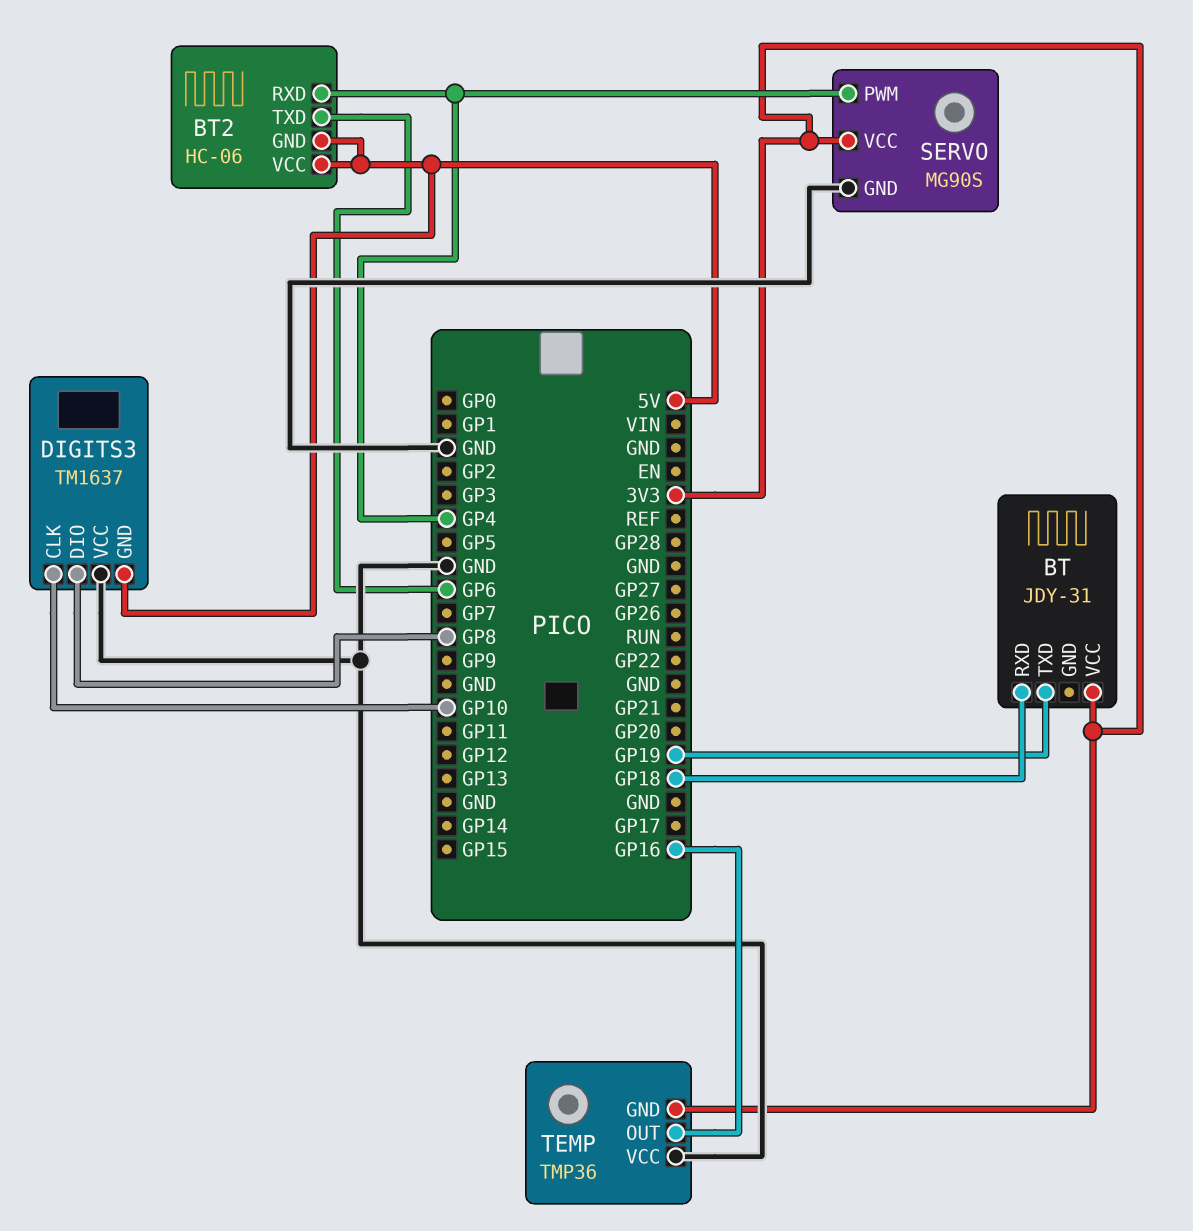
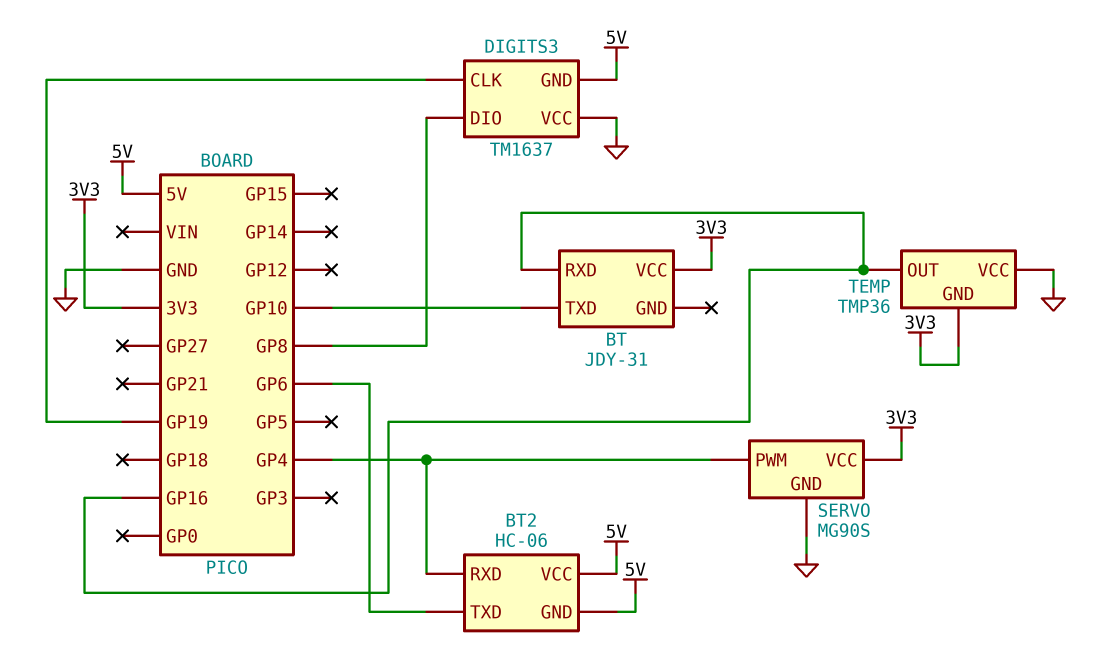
BT pin RXD: GP18 -> GP16
BT pin TXD: GP19 -> GP10
DIGITS3 pin CLK: GP10 -> GP19

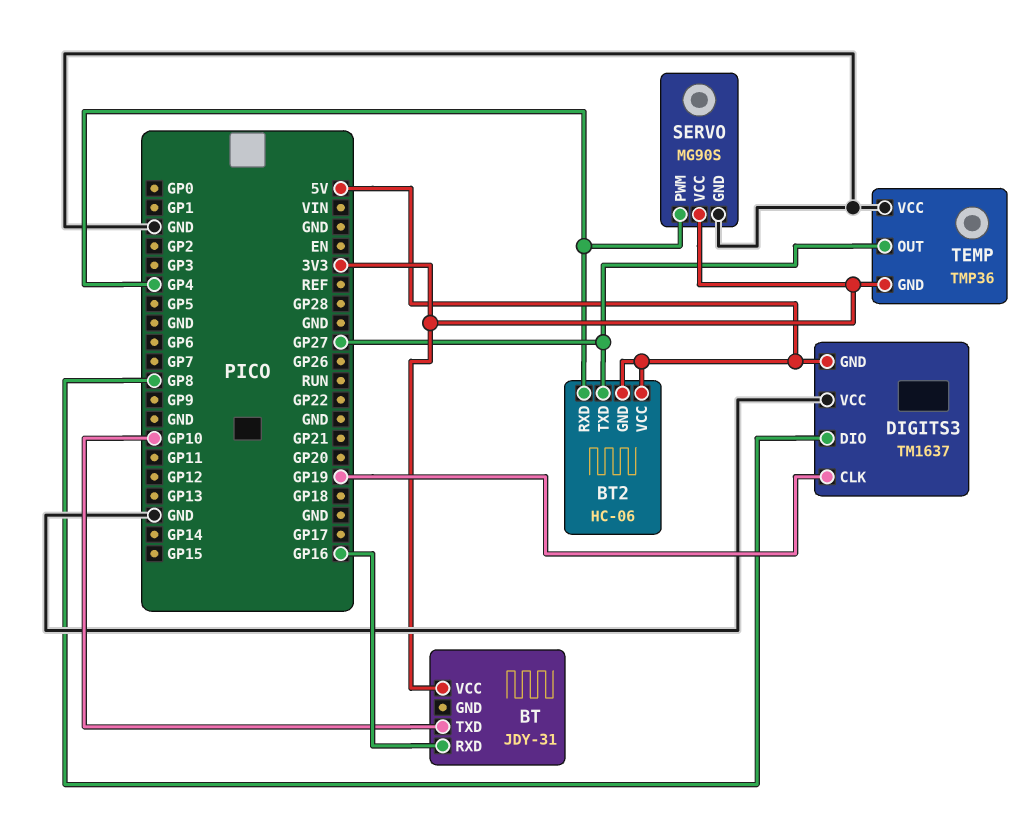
BT2 pin TXD: GP6 -> GP27
TEMP pin OUT: GP16 -> GP27

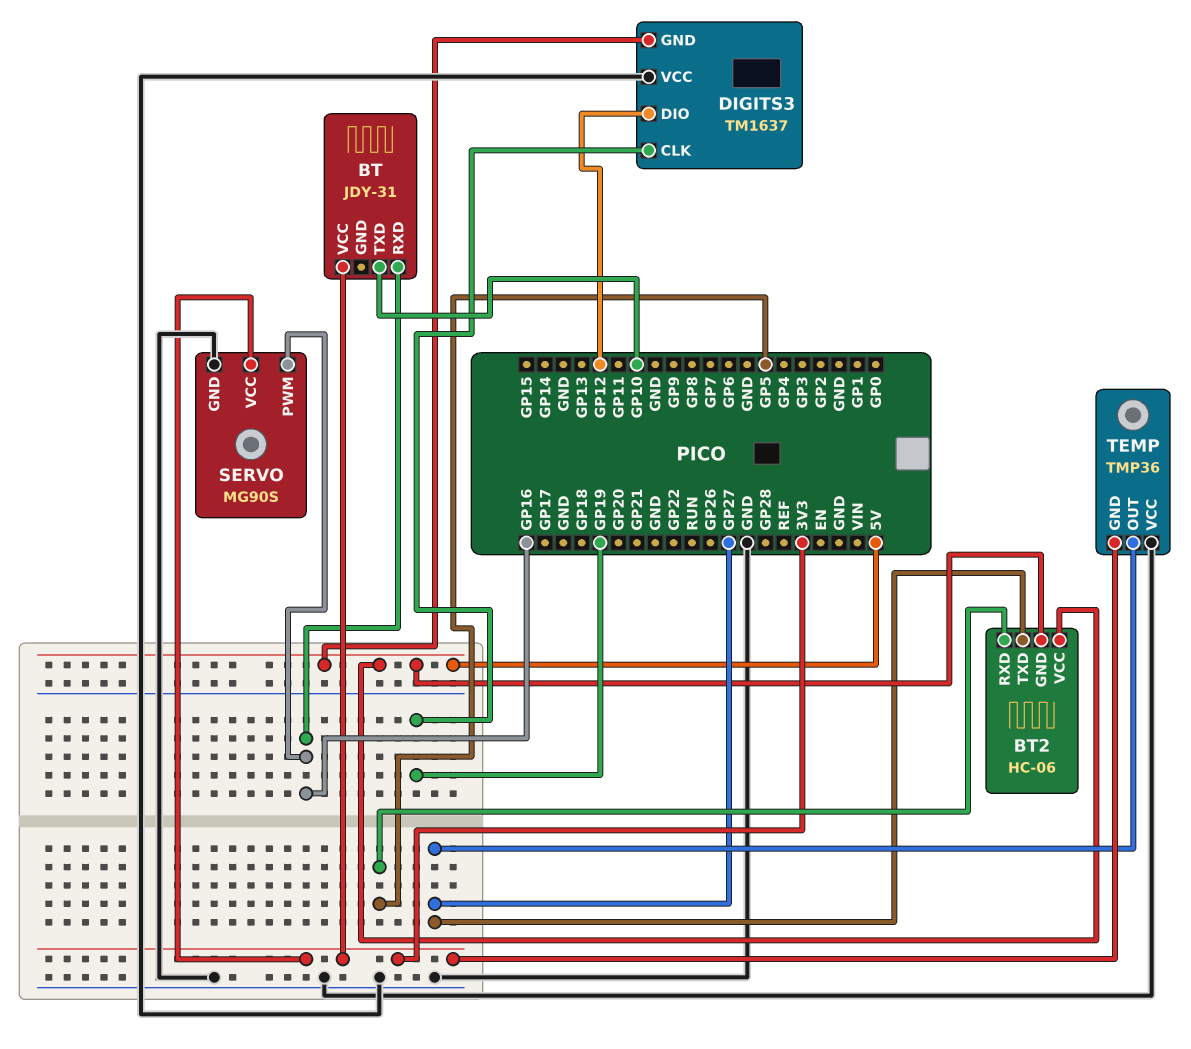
BT2 pin RXD: GP4 -> GP5
DIGITS3 pin DIO: GP8 -> GP12
SERVO pin PWM: GP4 -> GP16

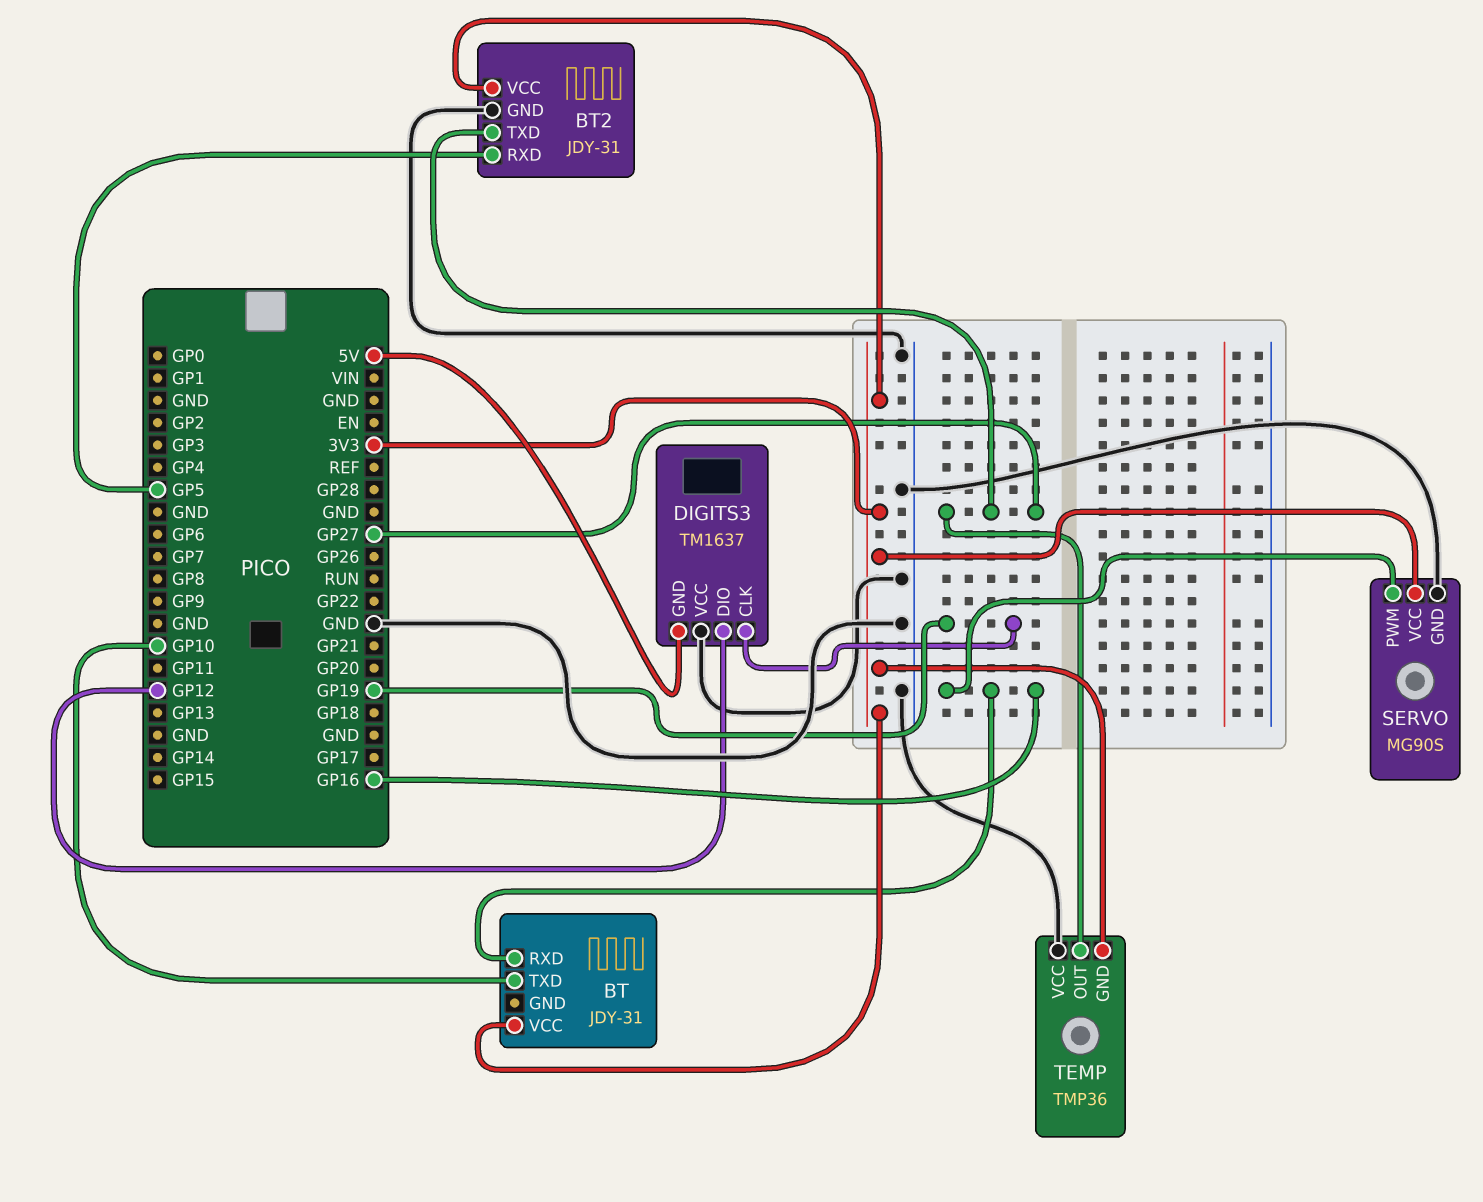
BT2: HC-06 -> JDY-31
BT2 pin GND: 5V -> GND
BT2 pin VCC: 5V -> 3V3

